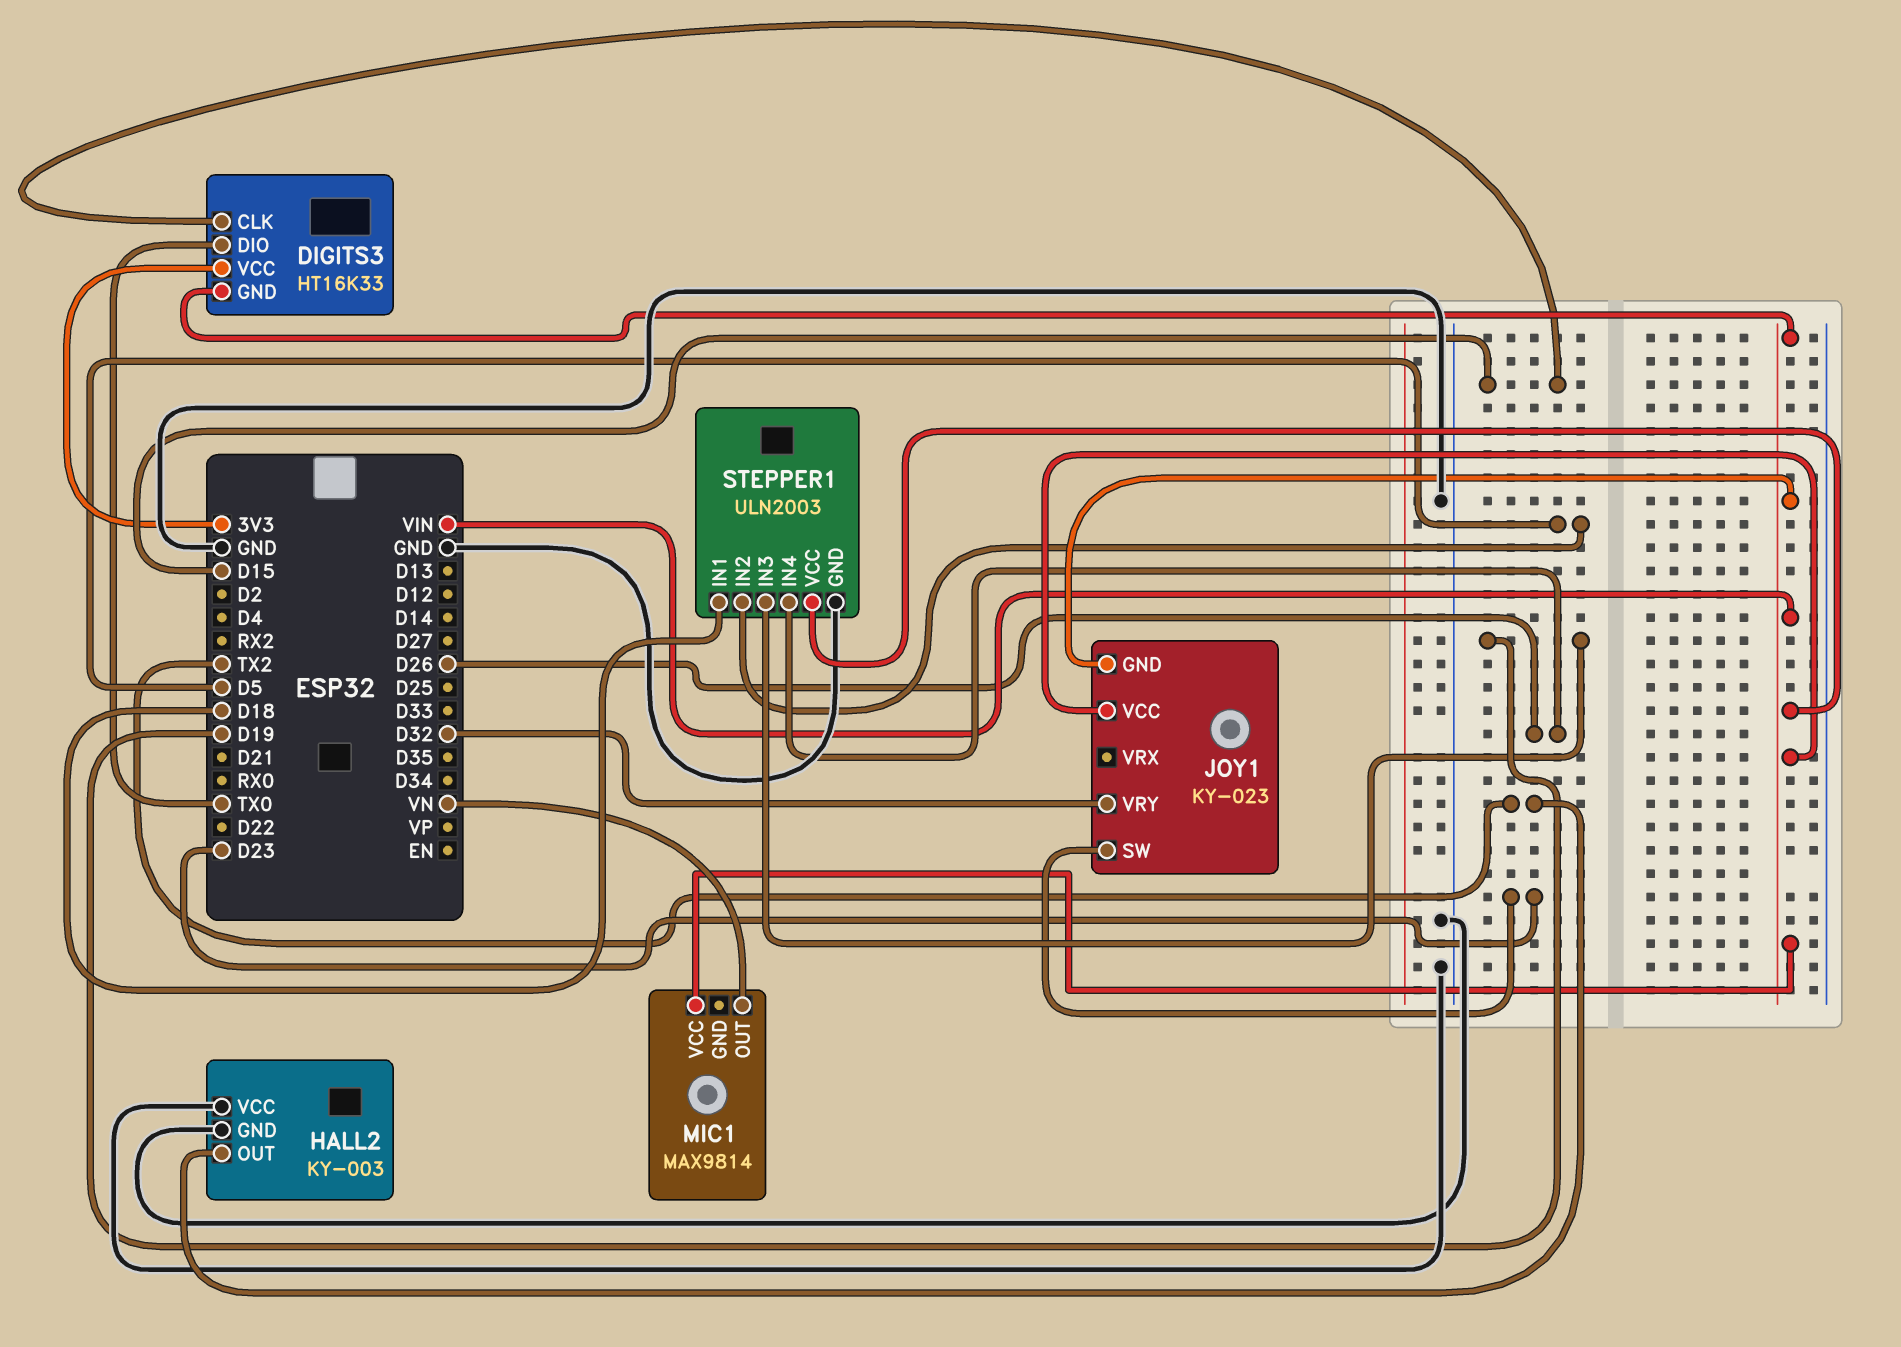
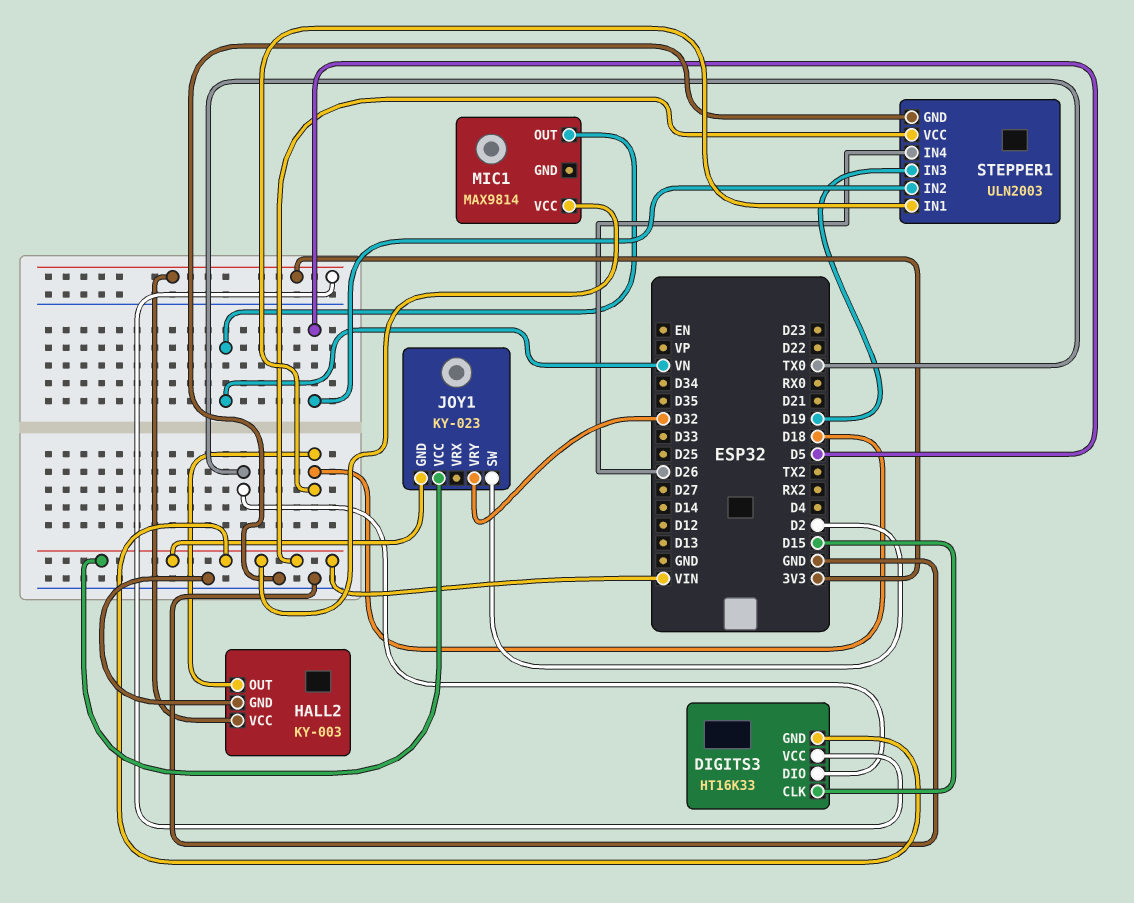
HALL2 pin OUT: TX2 -> D18
HALL2 pin VCC: GND -> 3V3
JOY1 pin SW: D23 -> D2

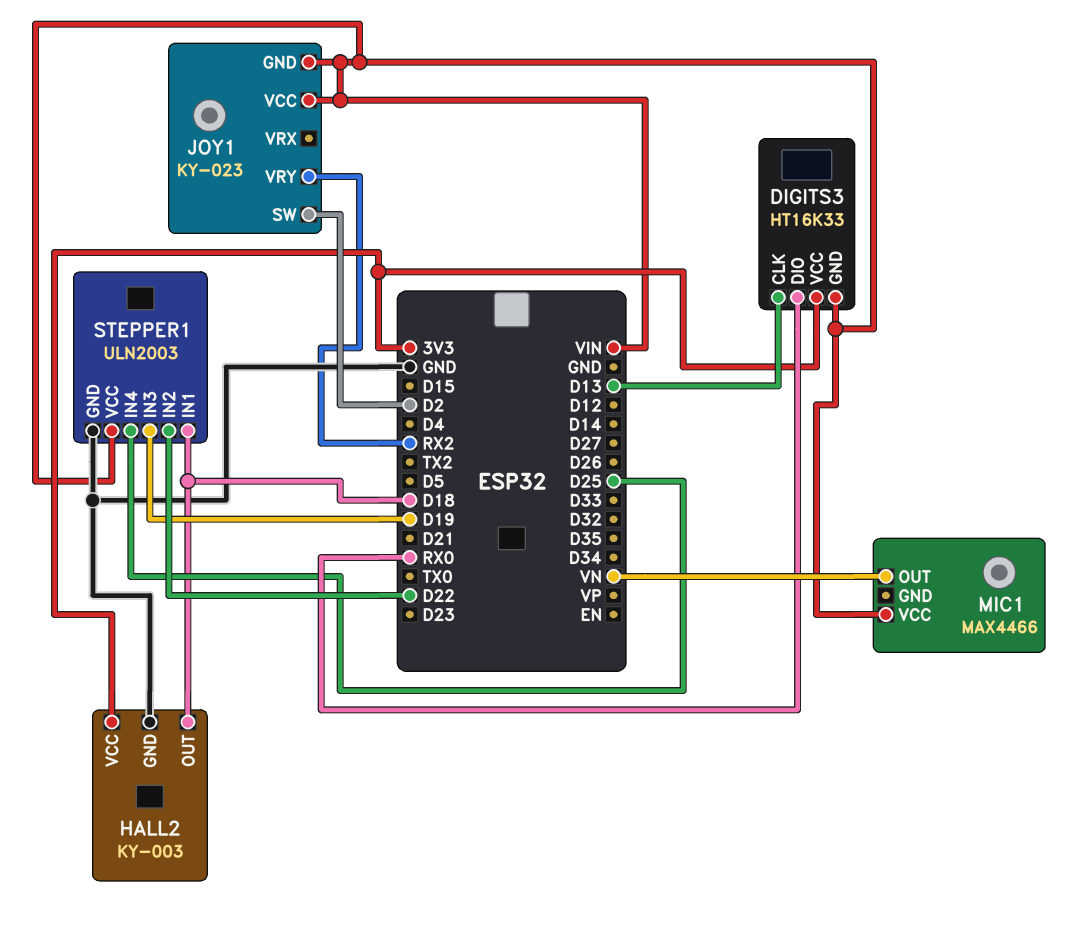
DIGITS3 pin CLK: D15 -> D13
DIGITS3 pin DIO: TX0 -> RX0
JOY1 pin VRY: D32 -> RX2
MIC1: MAX9814 -> MAX4466
STEPPER1 pin IN2: D5 -> D22
STEPPER1 pin IN4: D26 -> D25

